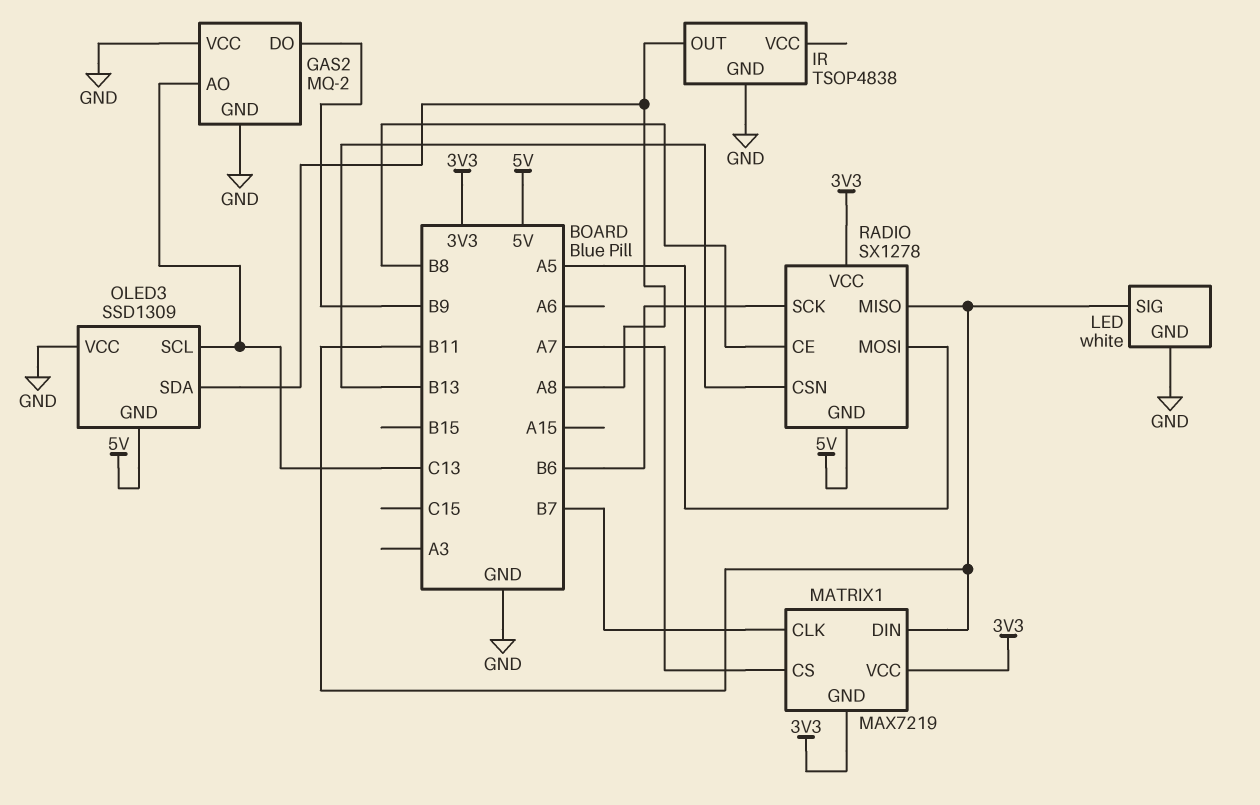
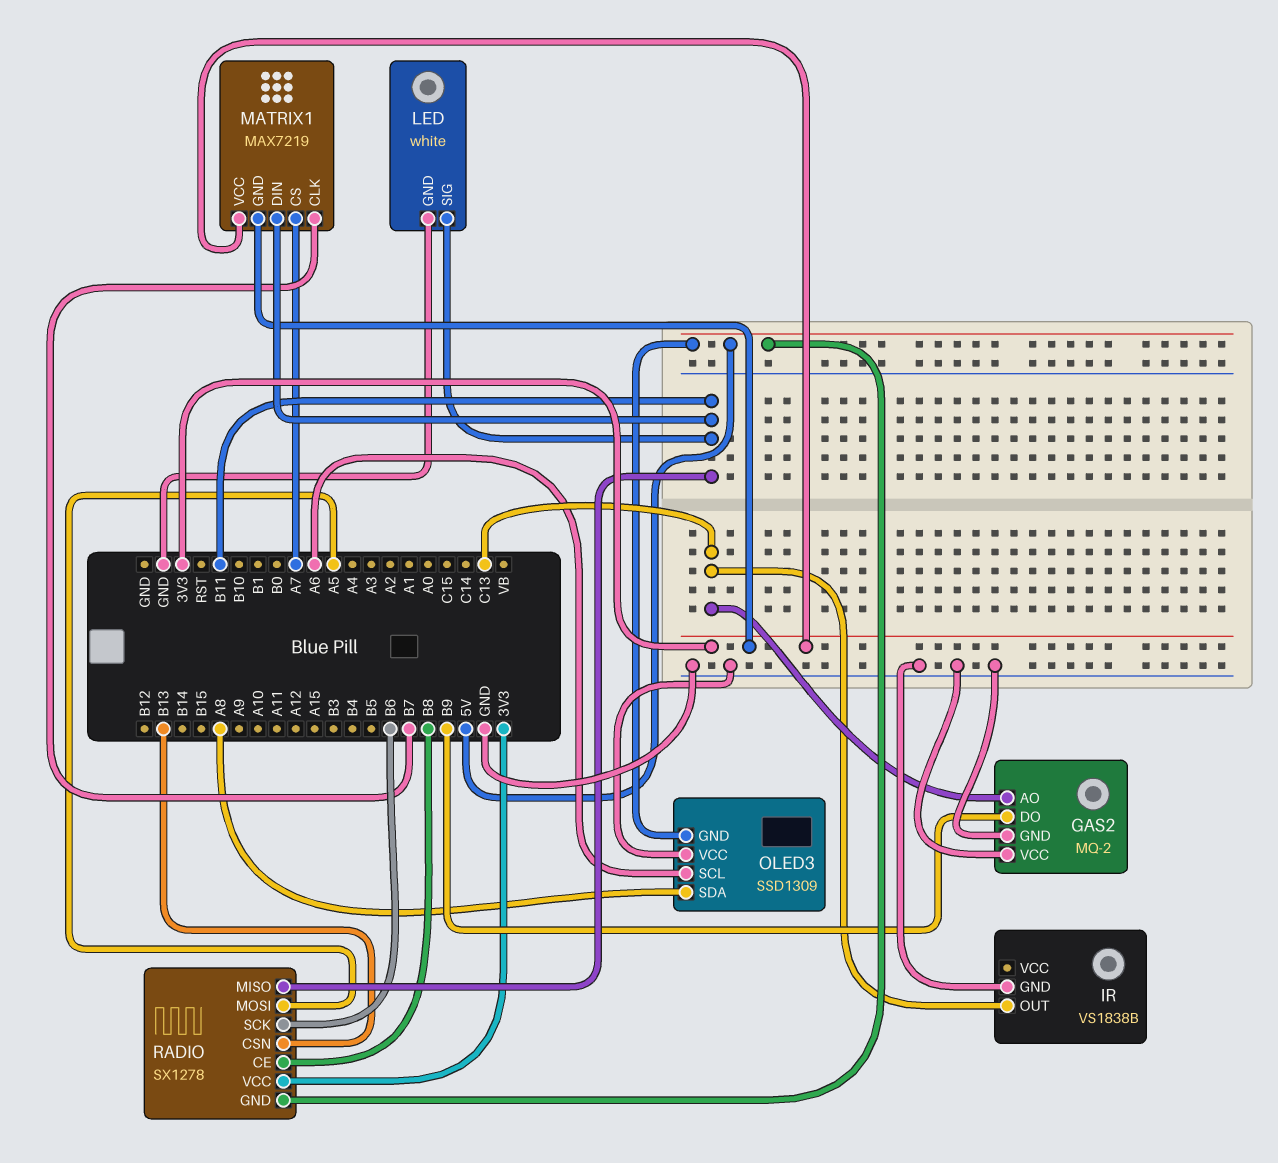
IR: TSOP4838 -> VS1838B
IR pin OUT: A8 -> C13
OLED3 pin SCL: C13 -> A6

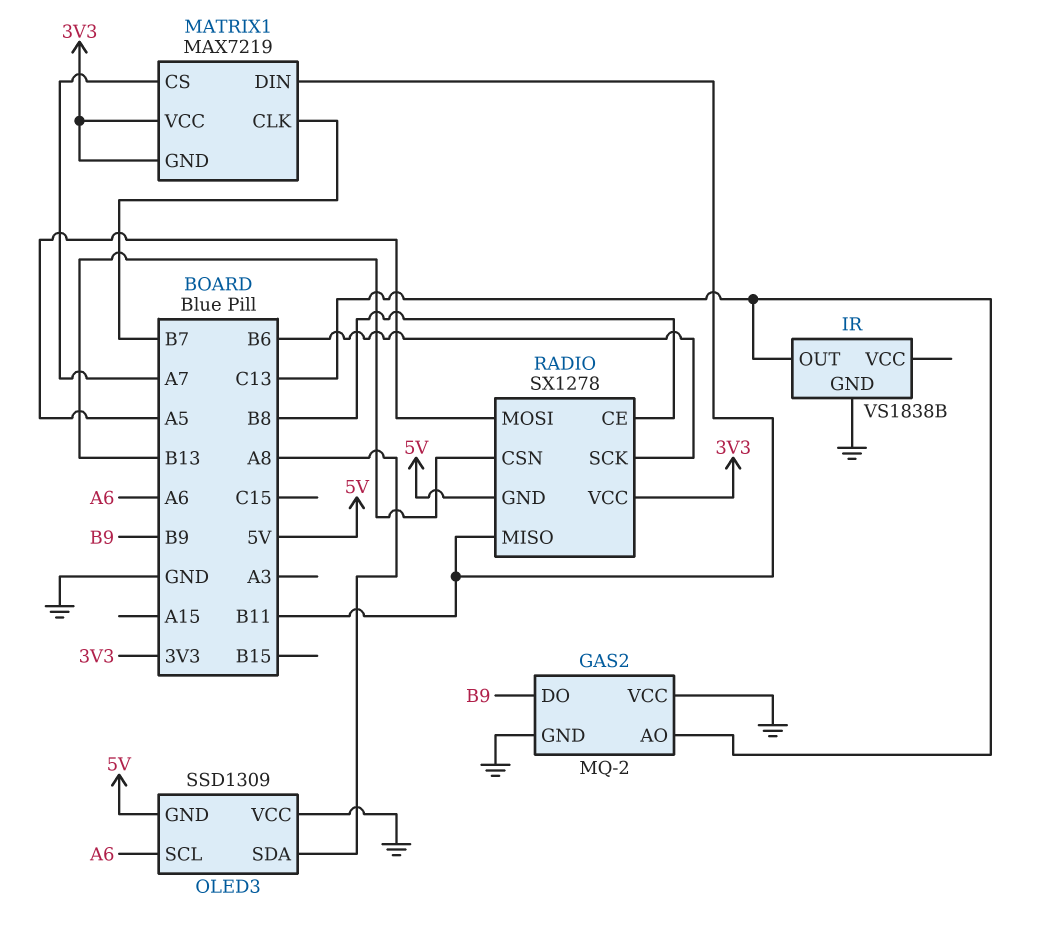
LED: white -> none
LED pin GND: GND -> none
LED pin SIG: B11 -> none

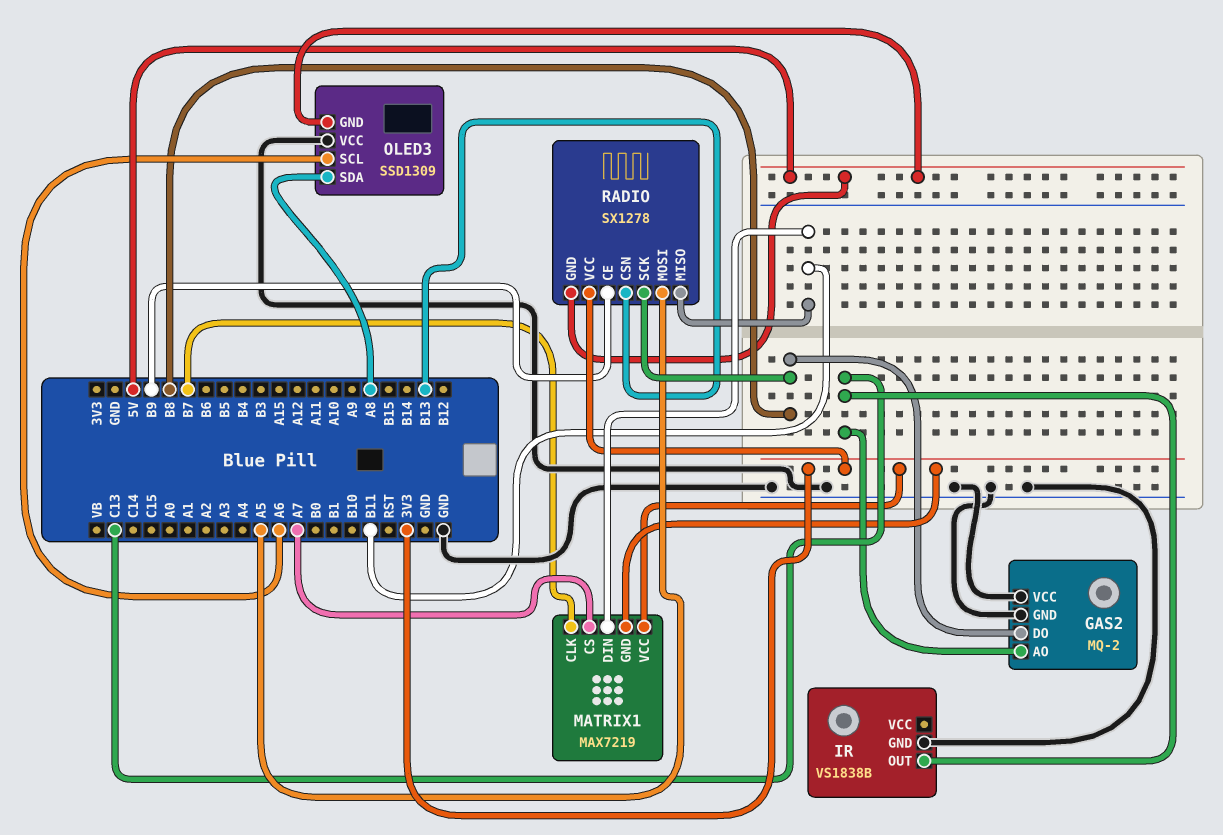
GAS2 pin DO: B9 -> B8
RADIO pin CE: B8 -> B9
RADIO pin SCK: B6 -> B8

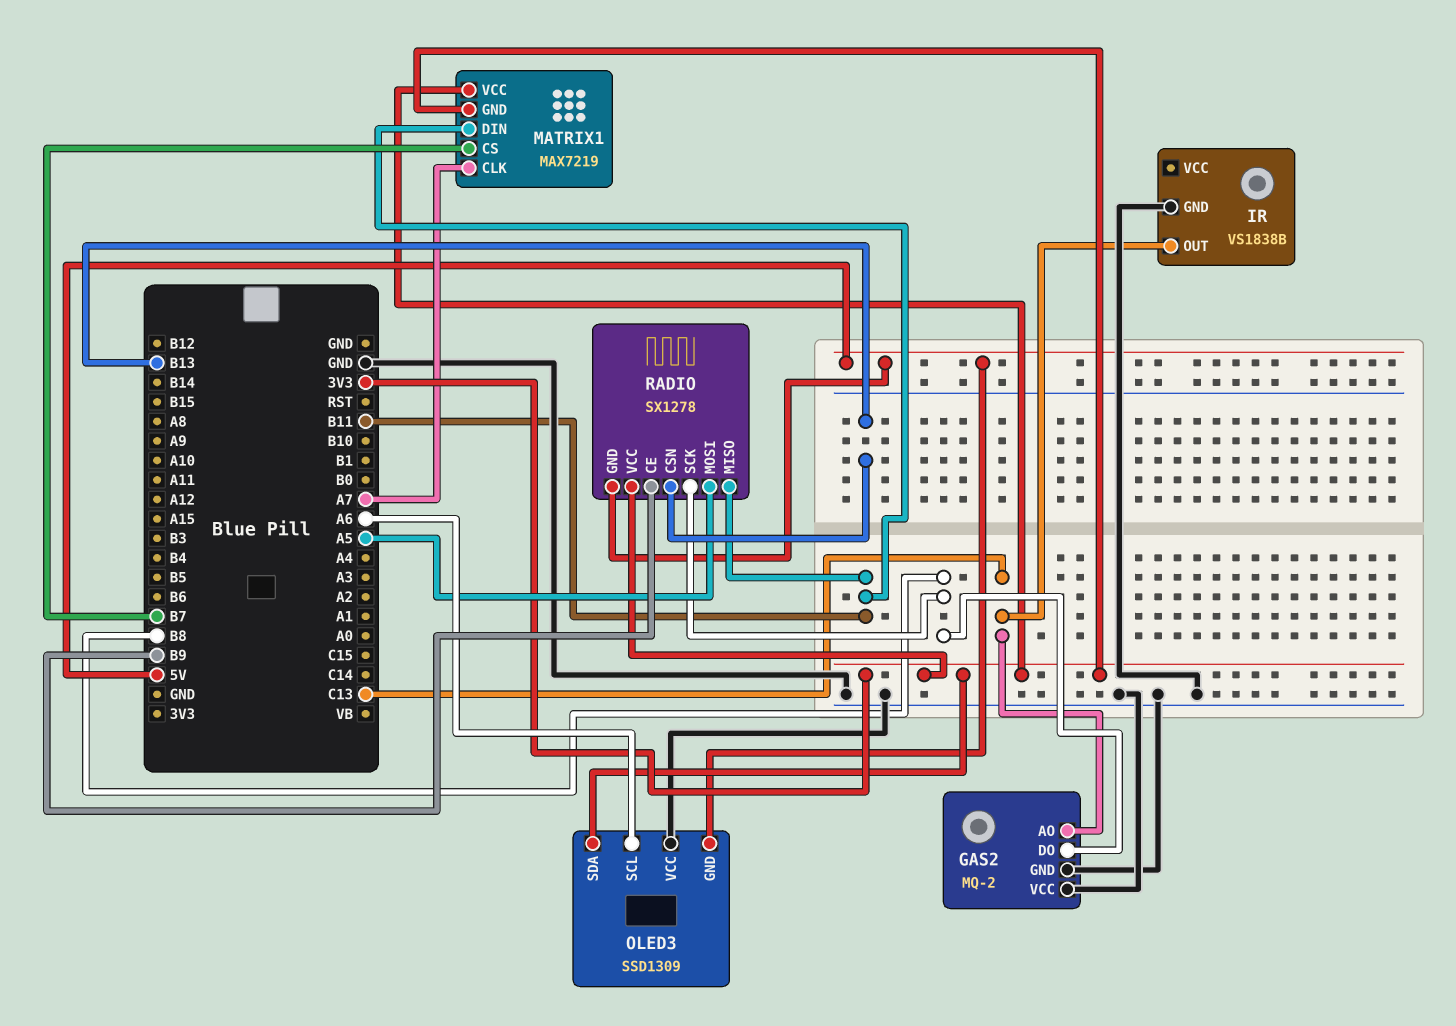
MATRIX1 pin CLK: B7 -> A7
MATRIX1 pin CS: A7 -> B7
OLED3 pin SDA: A8 -> 3V3

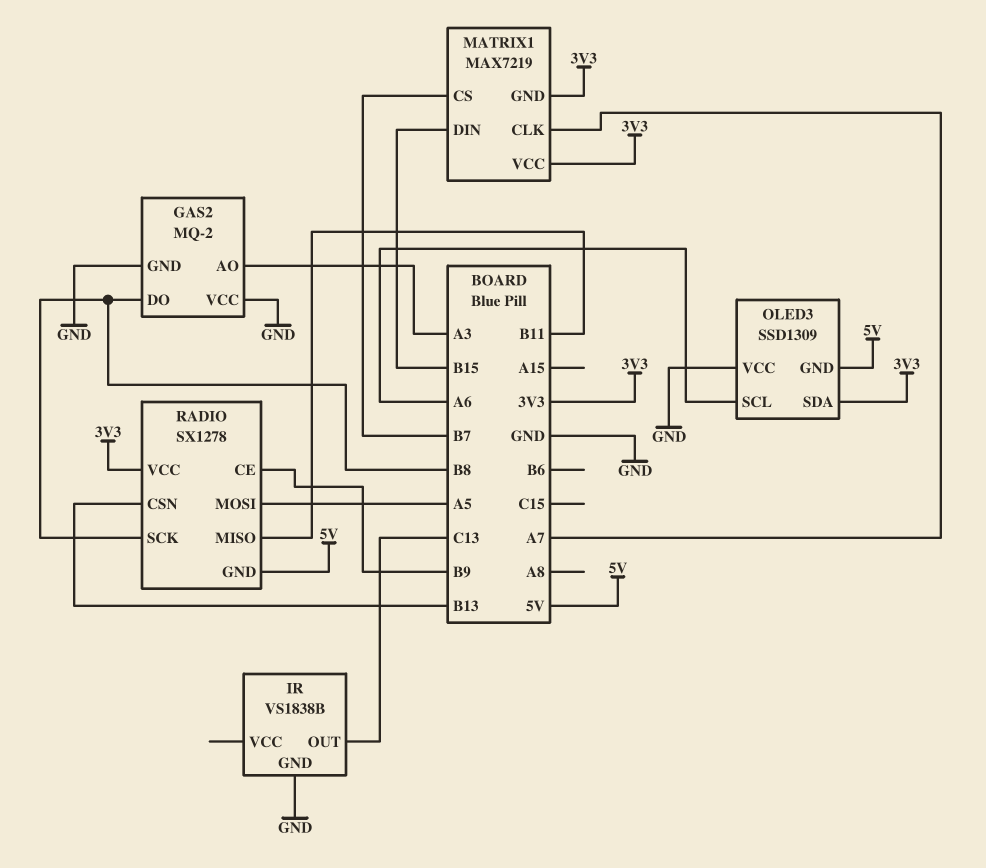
GAS2 pin AO: C13 -> A3
MATRIX1 pin DIN: B11 -> B15

